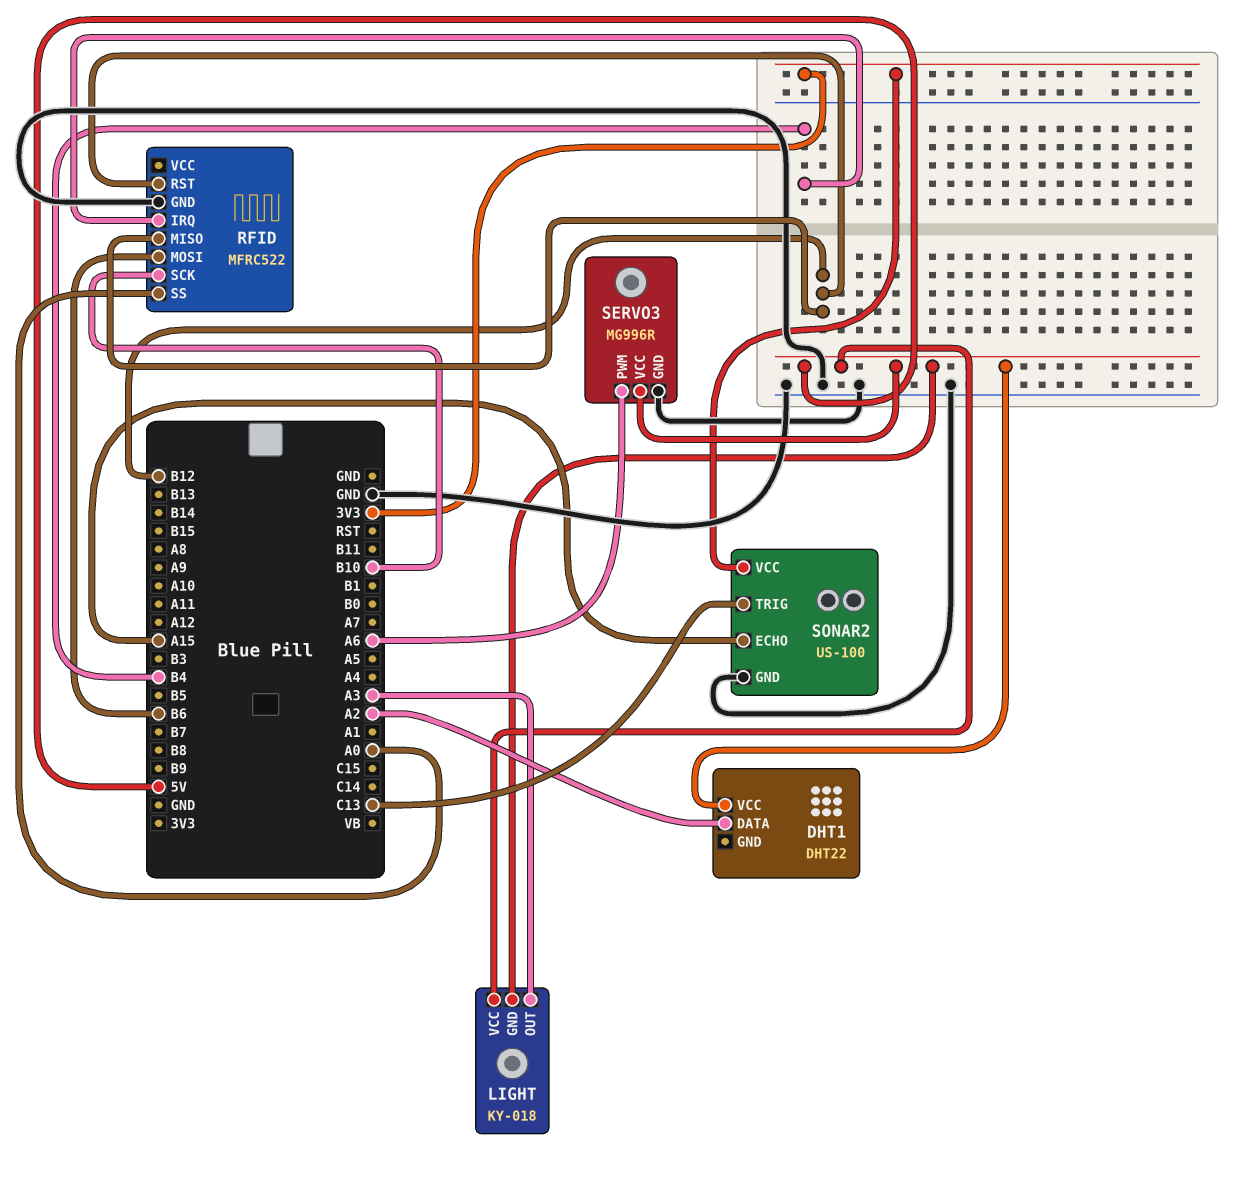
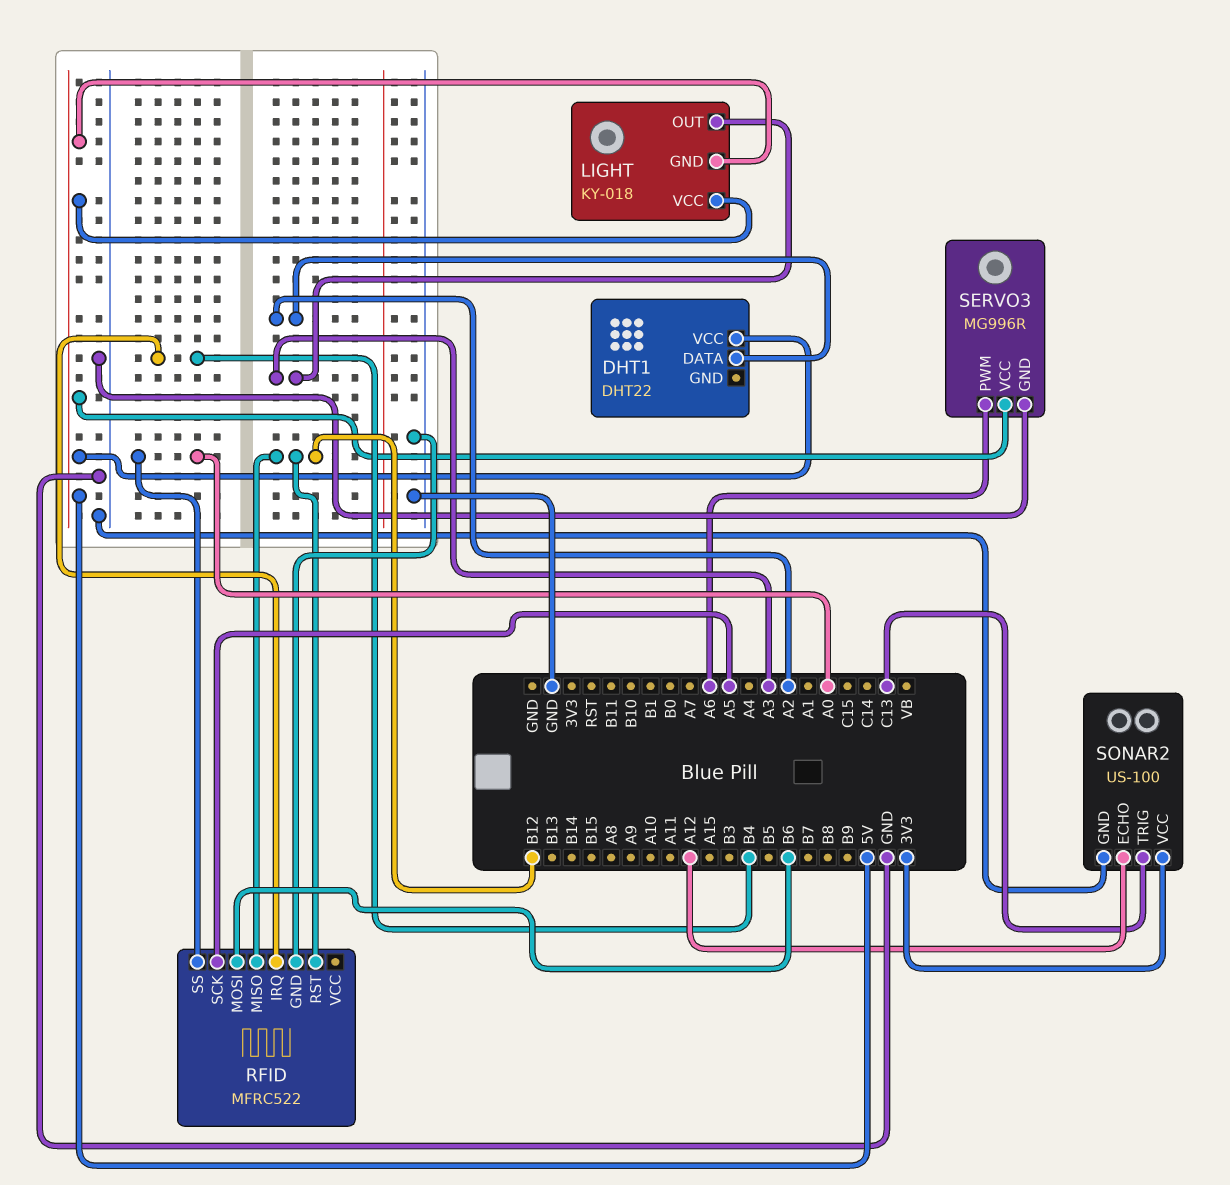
RFID pin SCK: B10 -> A5
SONAR2 pin ECHO: A15 -> A12

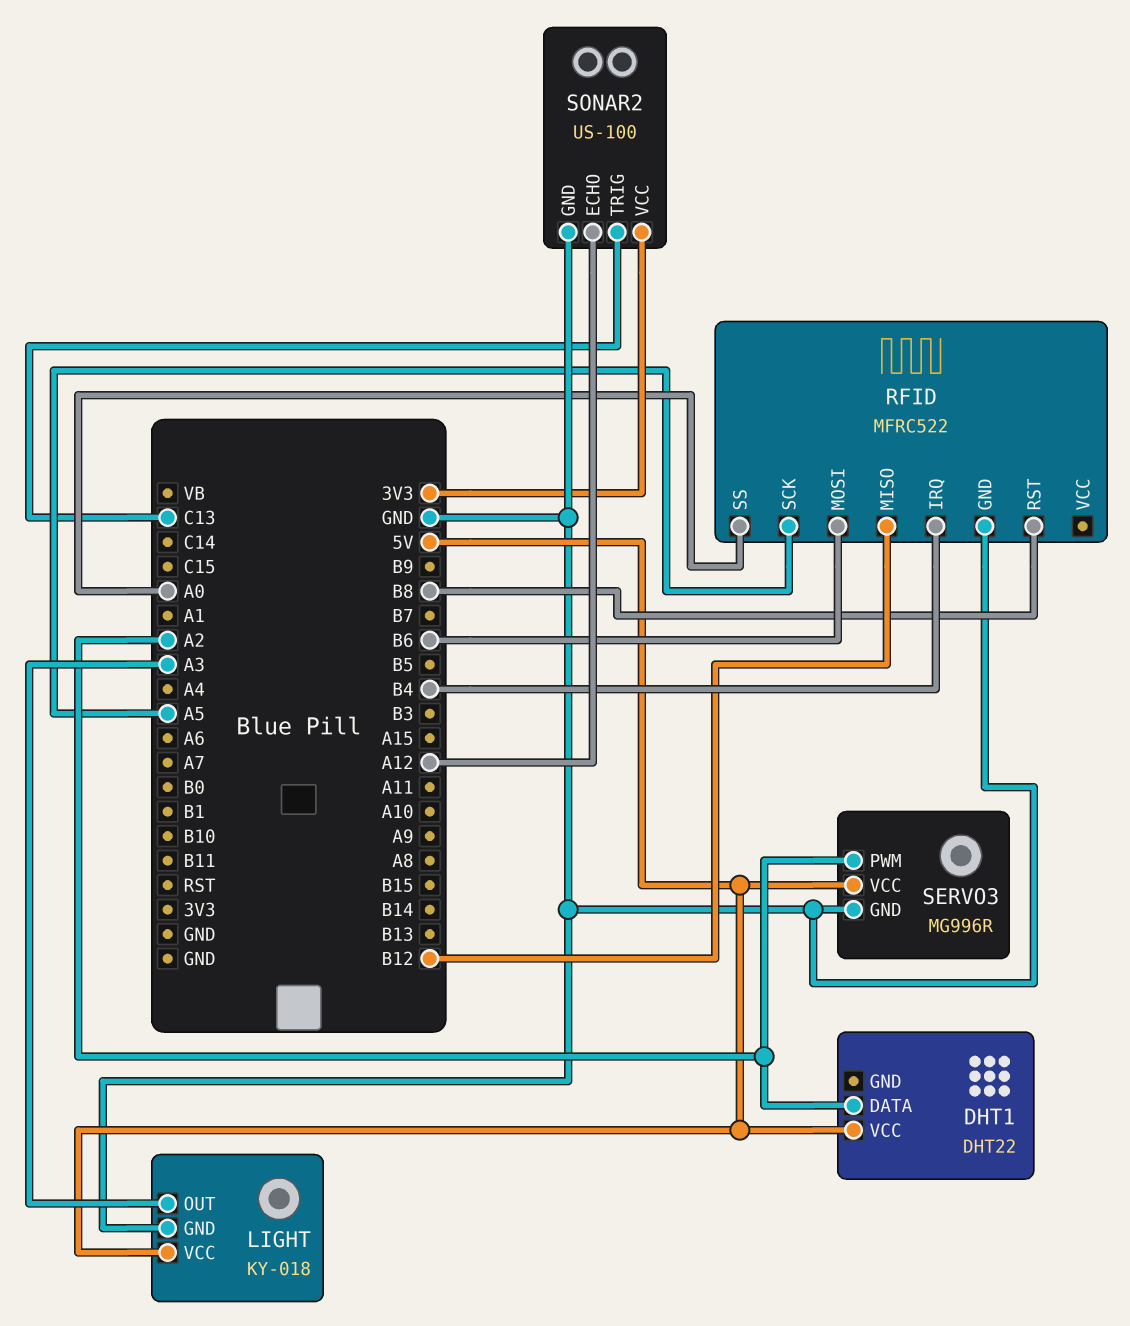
LIGHT pin GND: 5V -> GND
RFID pin RST: B12 -> B8
SERVO3 pin PWM: A6 -> A2

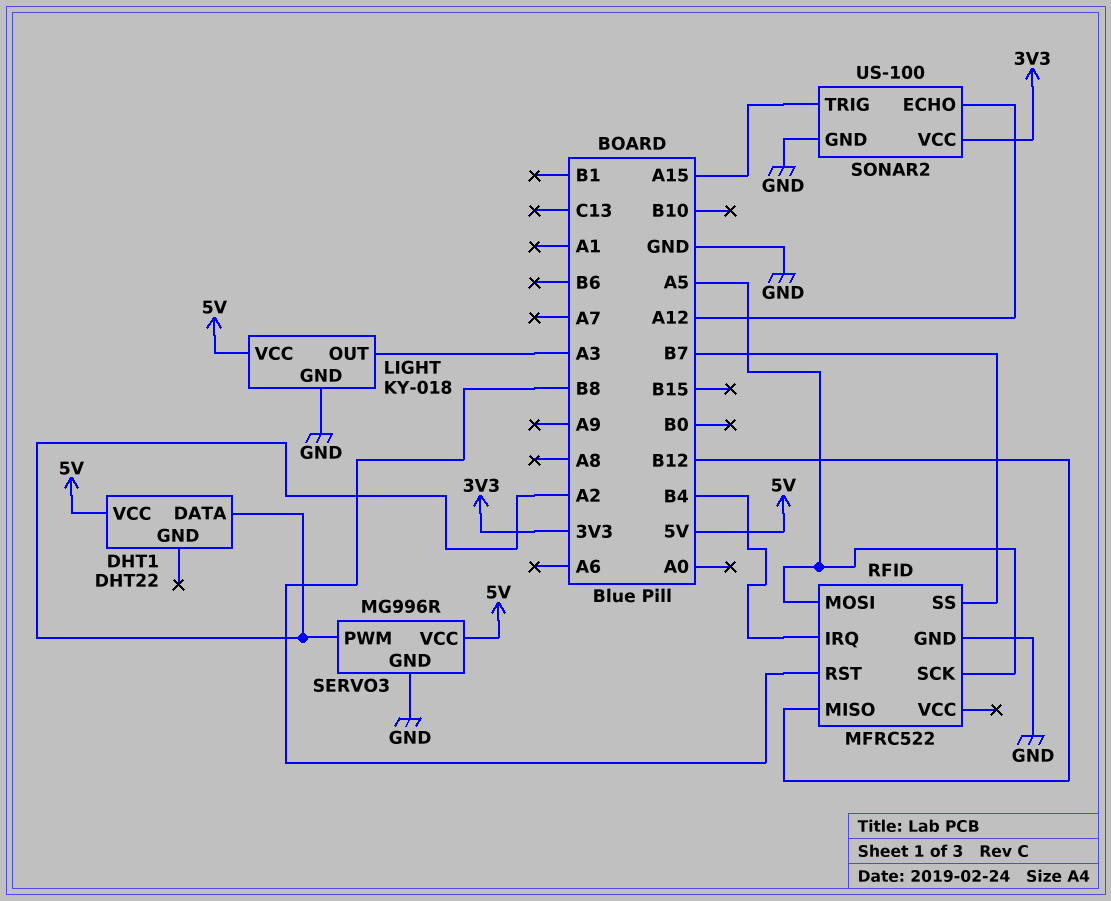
RFID pin MOSI: B6 -> A5
RFID pin SS: A0 -> B7
SONAR2 pin TRIG: C13 -> A15

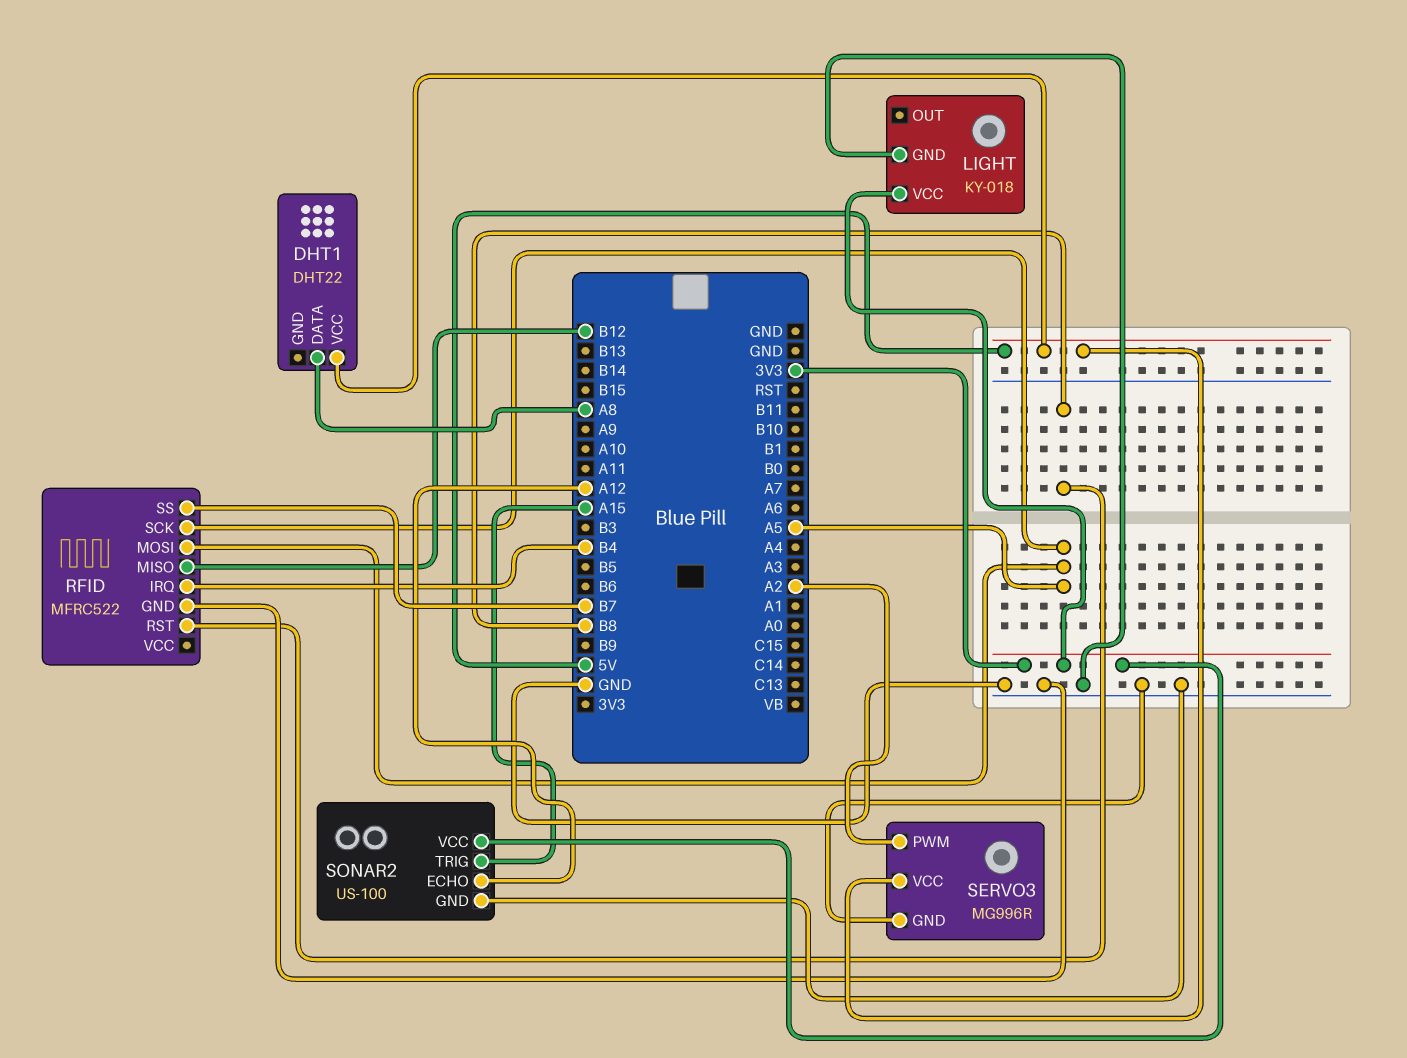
DHT1 pin DATA: A2 -> A8
LIGHT pin OUT: A3 -> none
LIGHT pin VCC: 5V -> 3V3

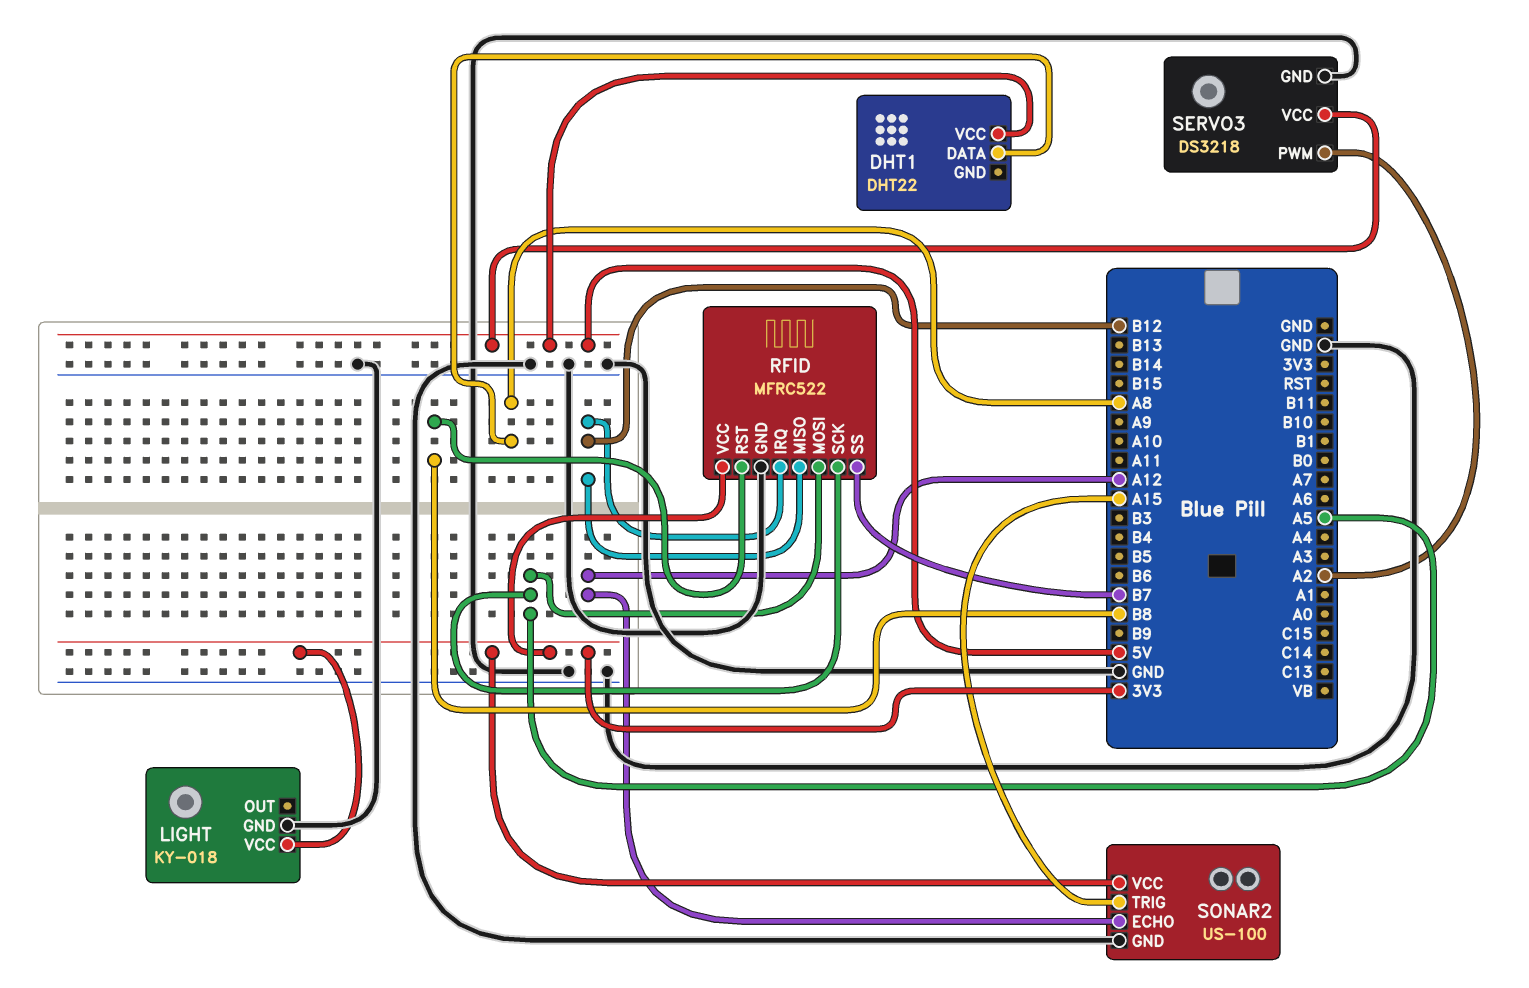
RFID pin IRQ: B4 -> B12
RFID pin VCC: none -> 3V3
SERVO3: MG996R -> DS3218

